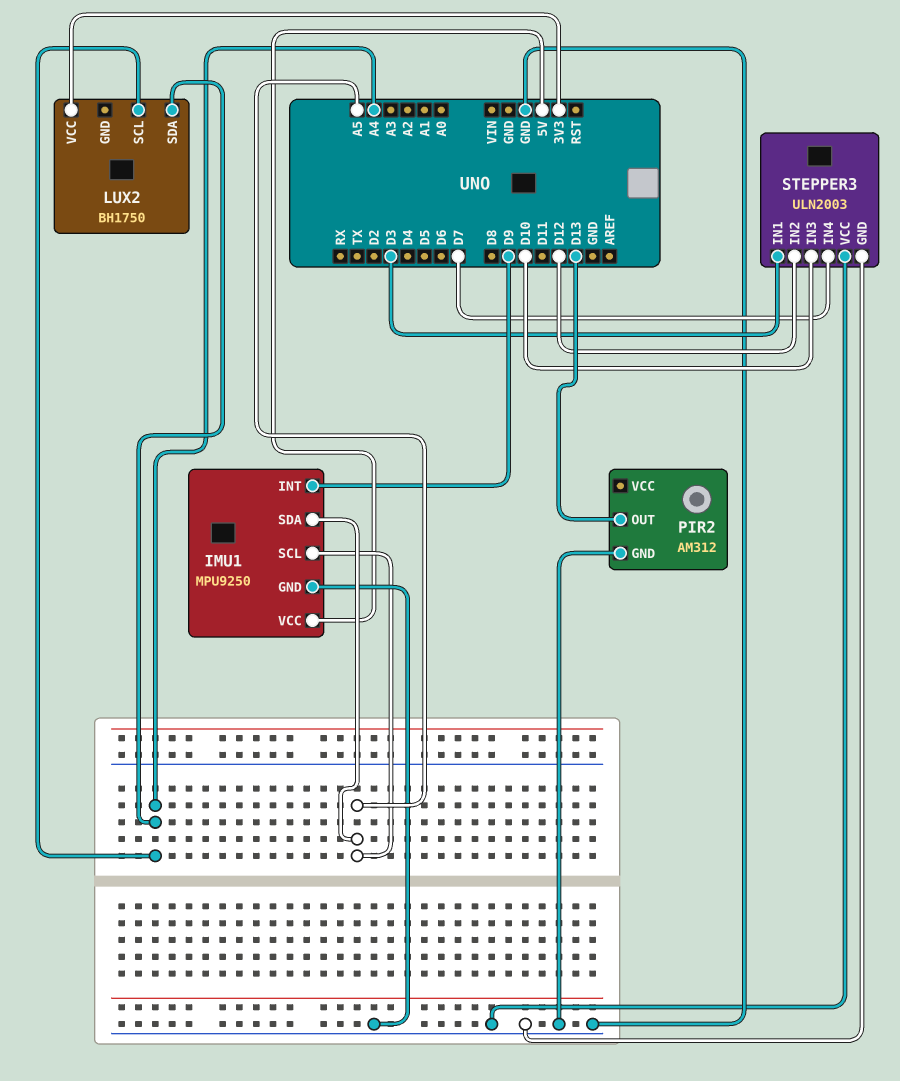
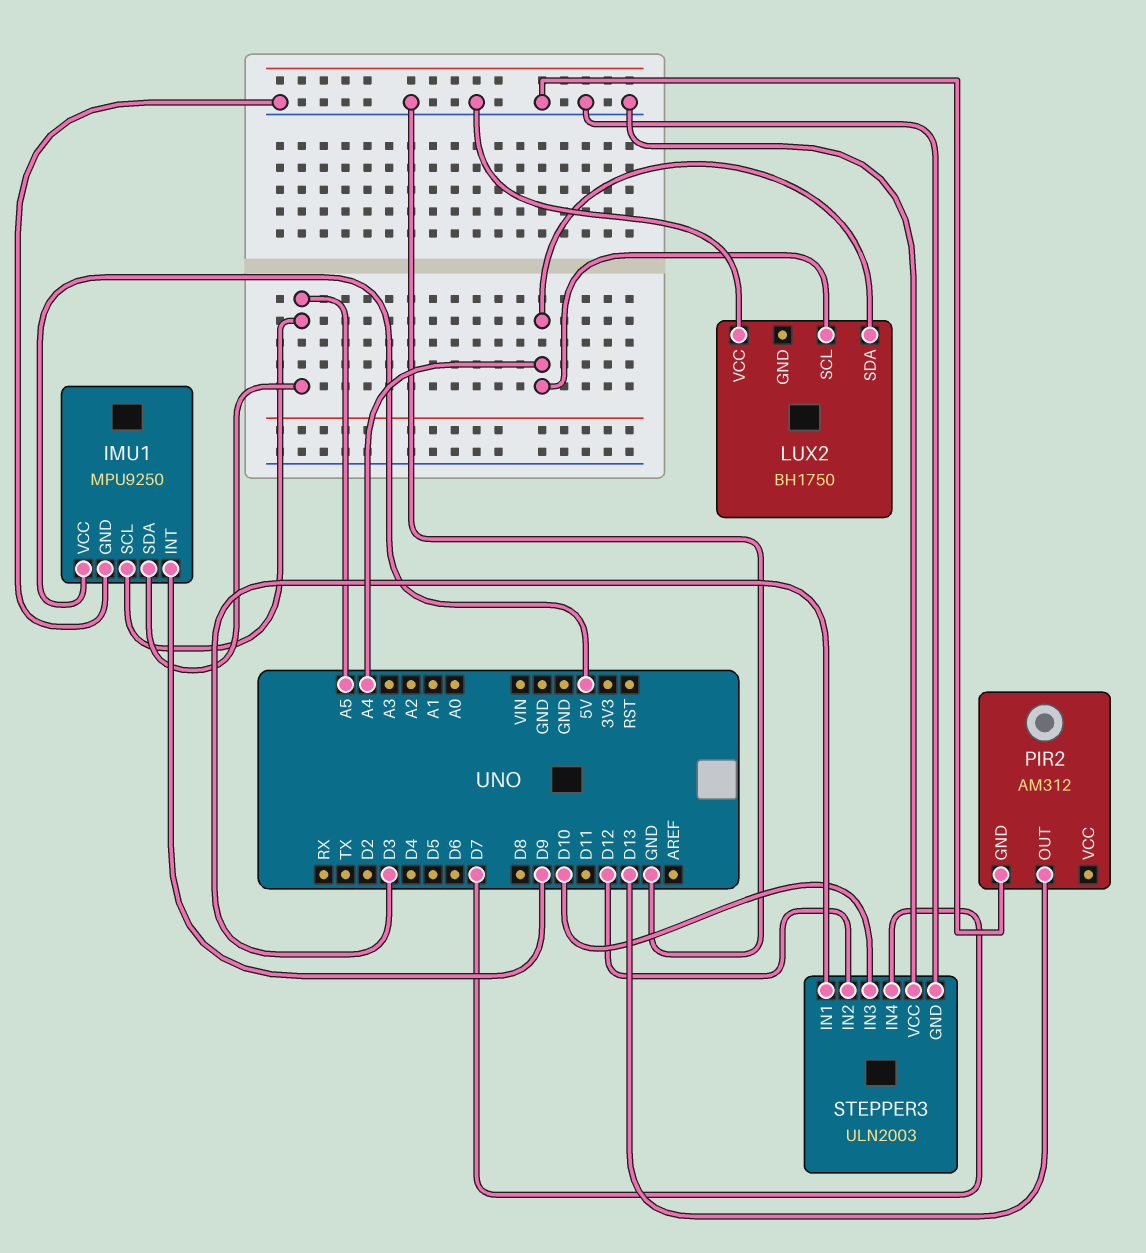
LUX2 pin VCC: 3V3 -> GND

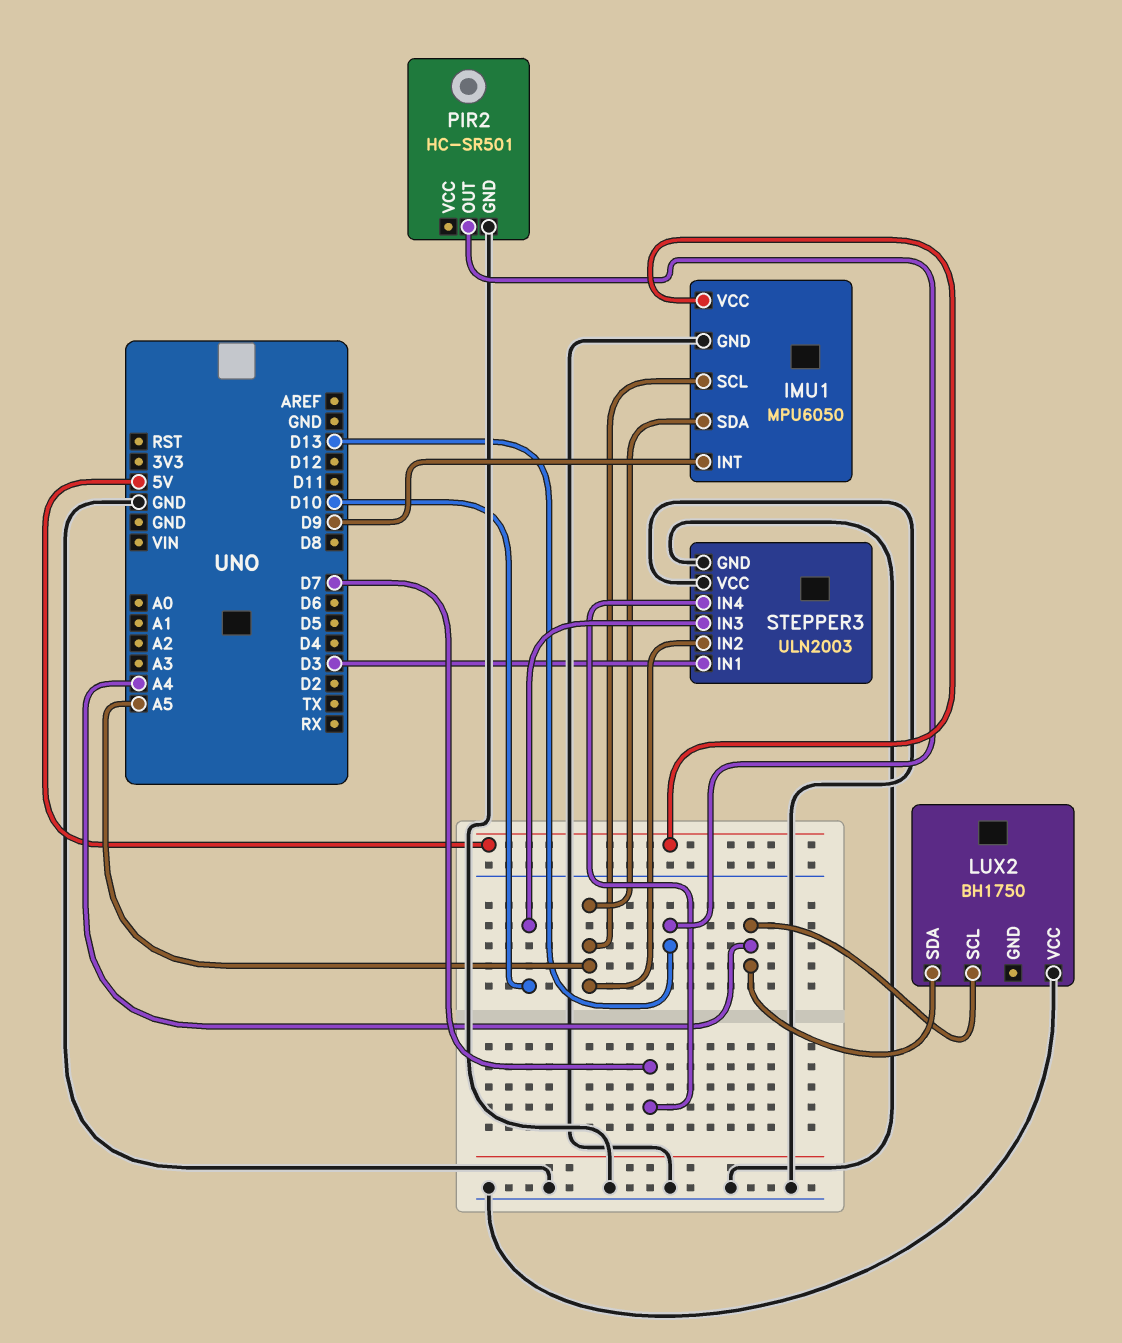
IMU1: MPU9250 -> MPU6050
PIR2: AM312 -> HC-SR501
STEPPER3 pin IN2: D12 -> A5

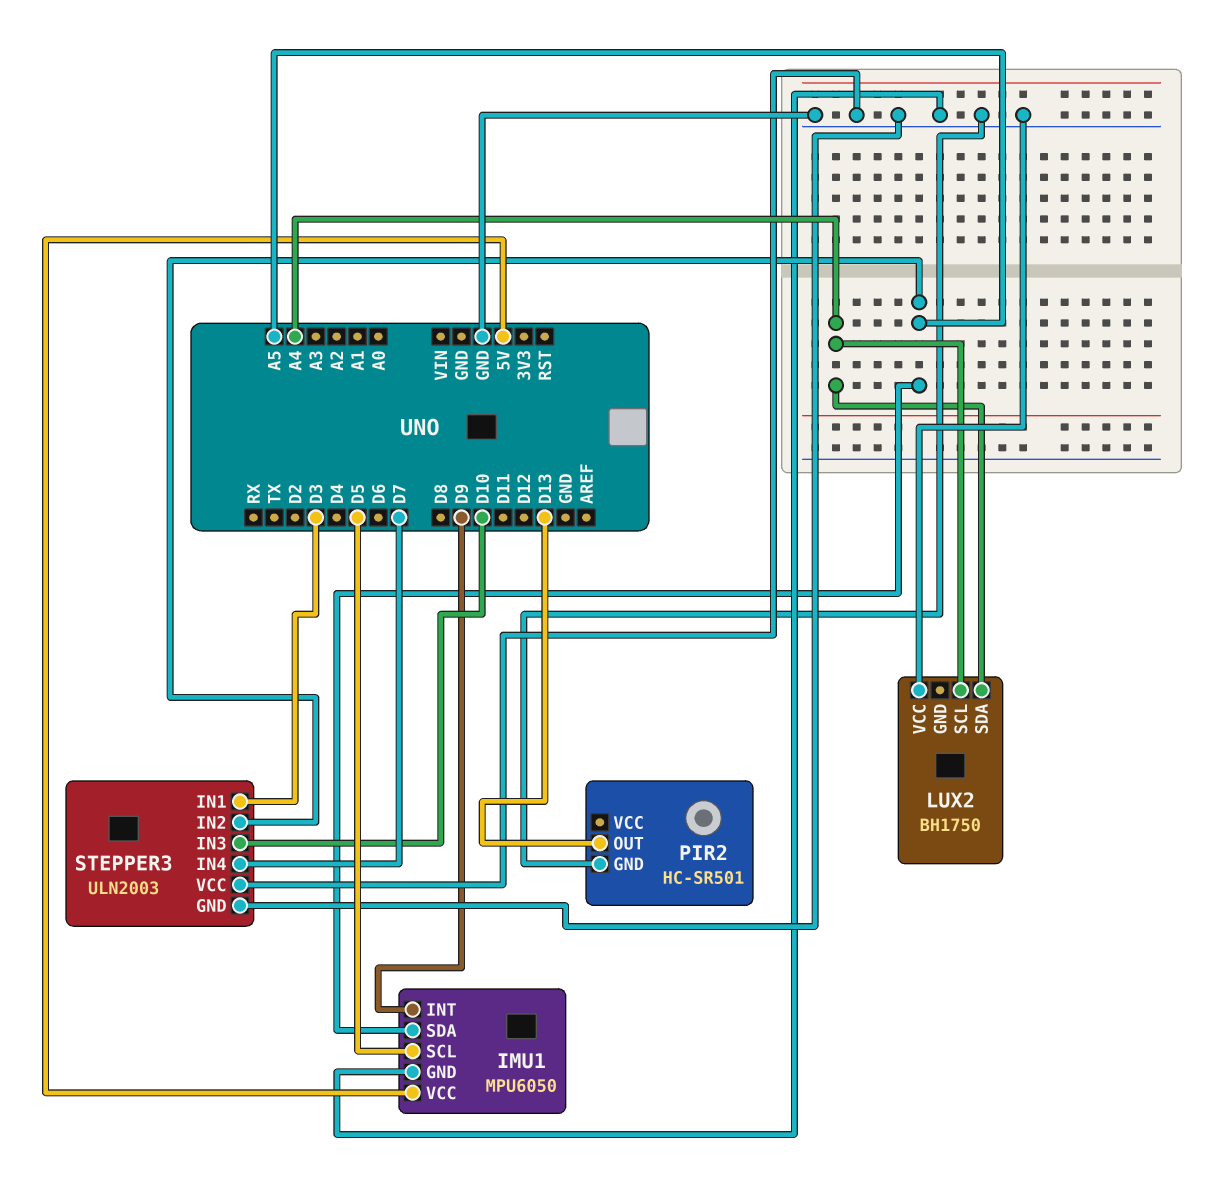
IMU1 pin SCL: A5 -> D5

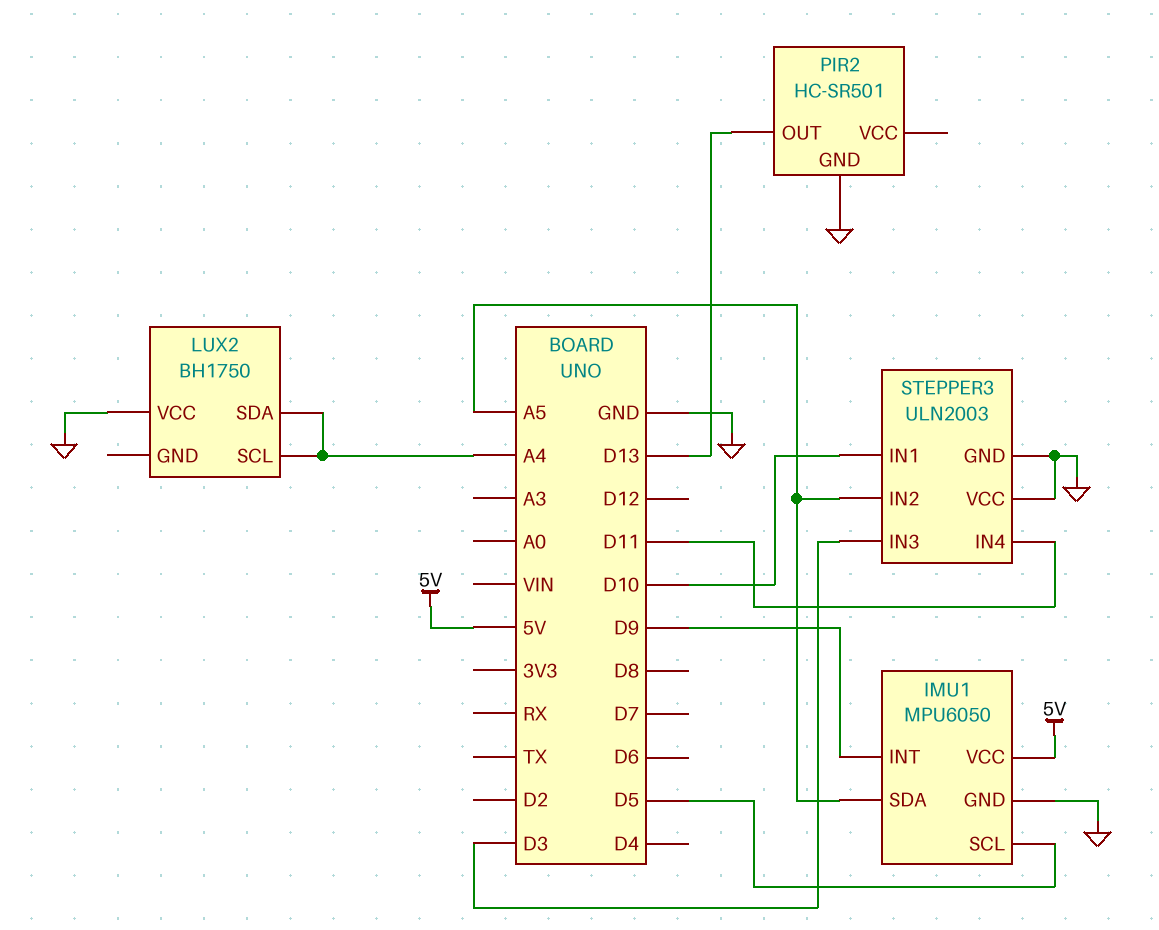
STEPPER3 pin IN1: D3 -> D10
STEPPER3 pin IN3: D10 -> D3
STEPPER3 pin IN4: D7 -> D11

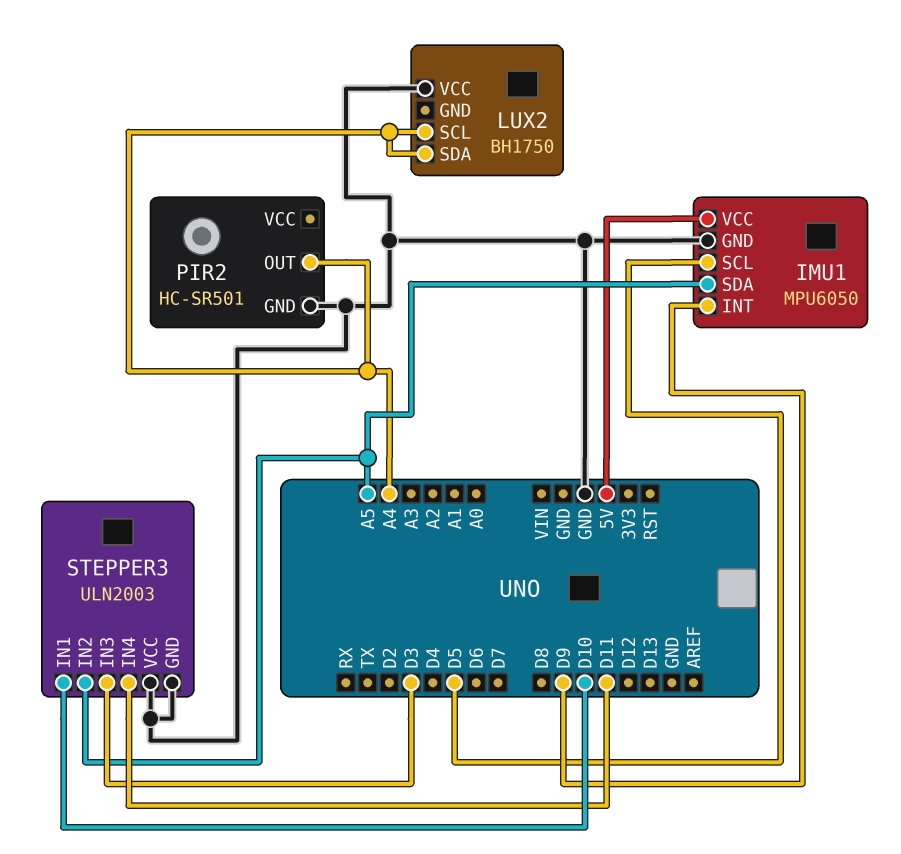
PIR2 pin OUT: D13 -> A4

